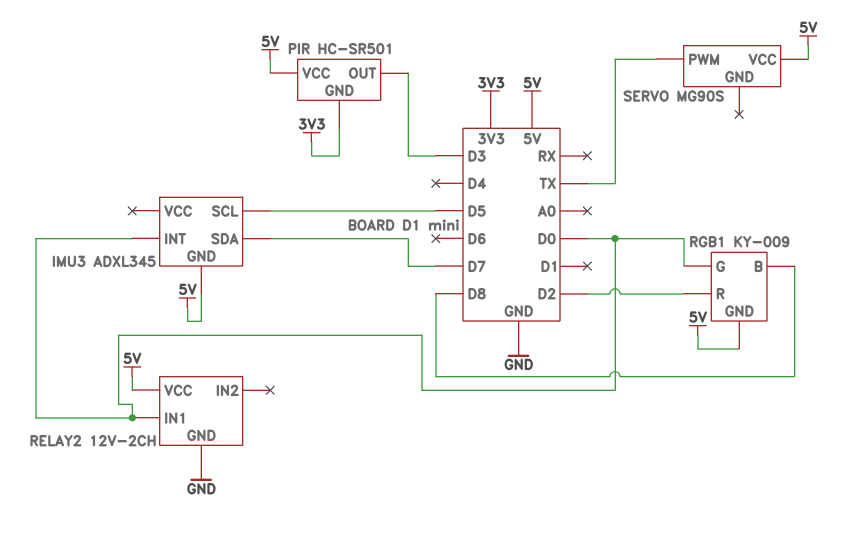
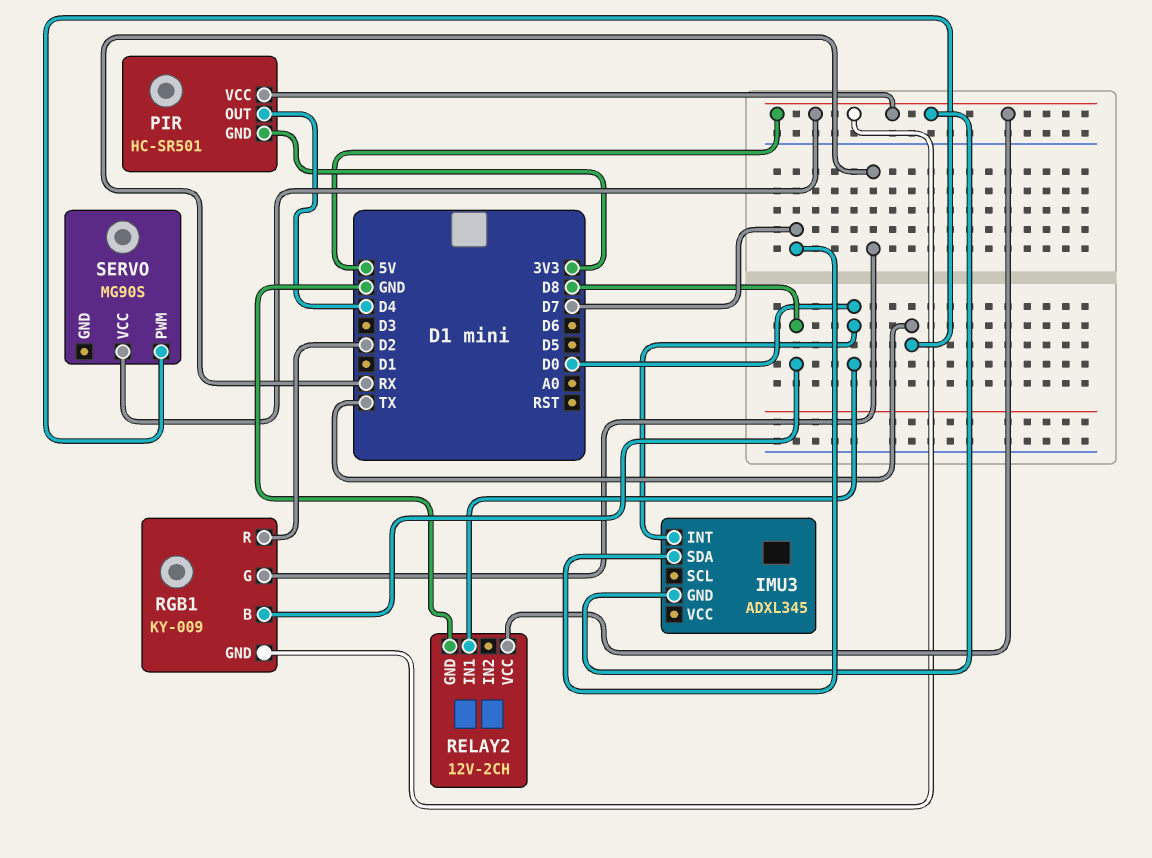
IMU3 pin SCL: D5 -> none
PIR pin OUT: D3 -> D4
RGB1 pin G: D0 -> RX

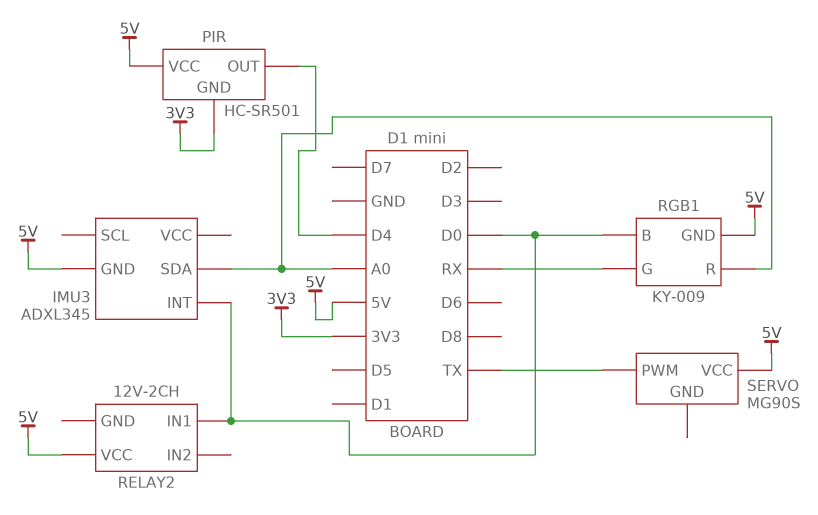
IMU3 pin SDA: D7 -> A0
RELAY2 pin GND: GND -> none
RGB1 pin B: D8 -> D0
RGB1 pin R: D2 -> A0

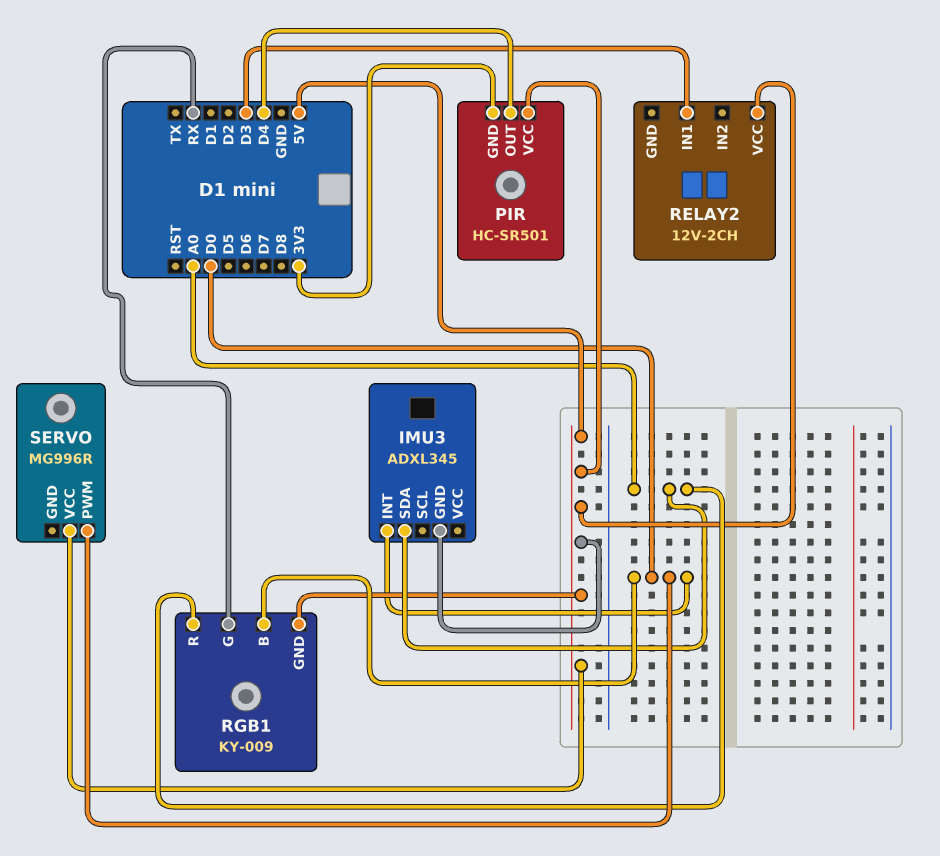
RELAY2 pin IN1: D0 -> D3
SERVO: MG90S -> MG996R
SERVO pin PWM: TX -> D0

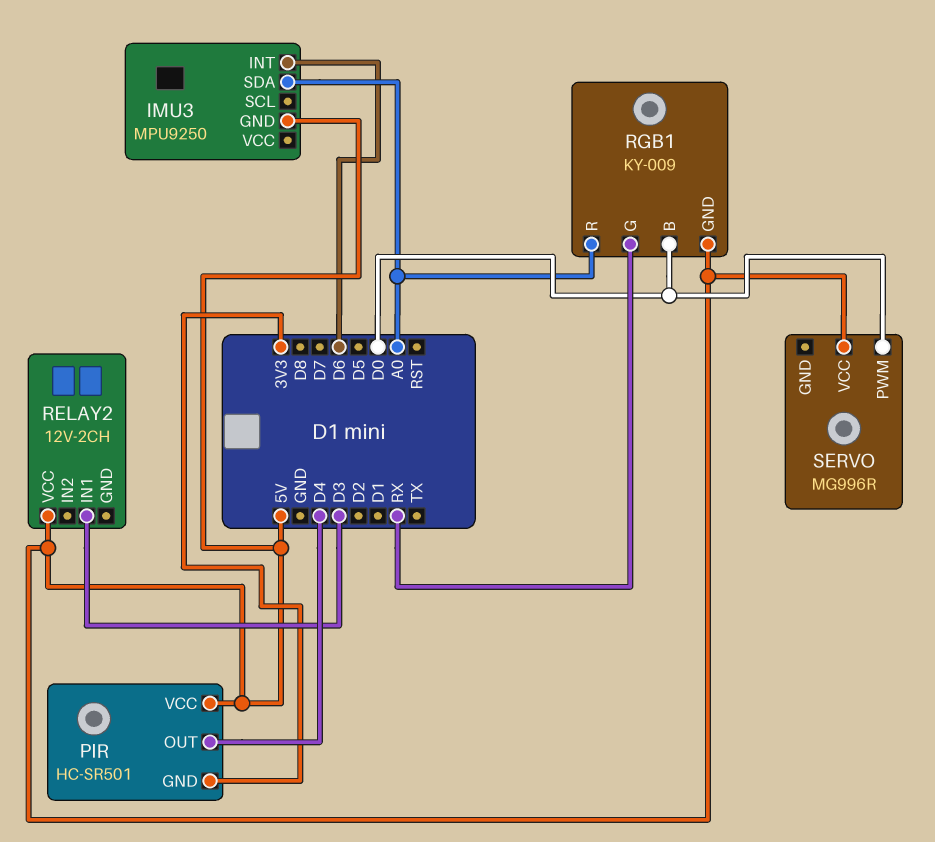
IMU3: ADXL345 -> MPU9250
IMU3 pin INT: D0 -> D6

